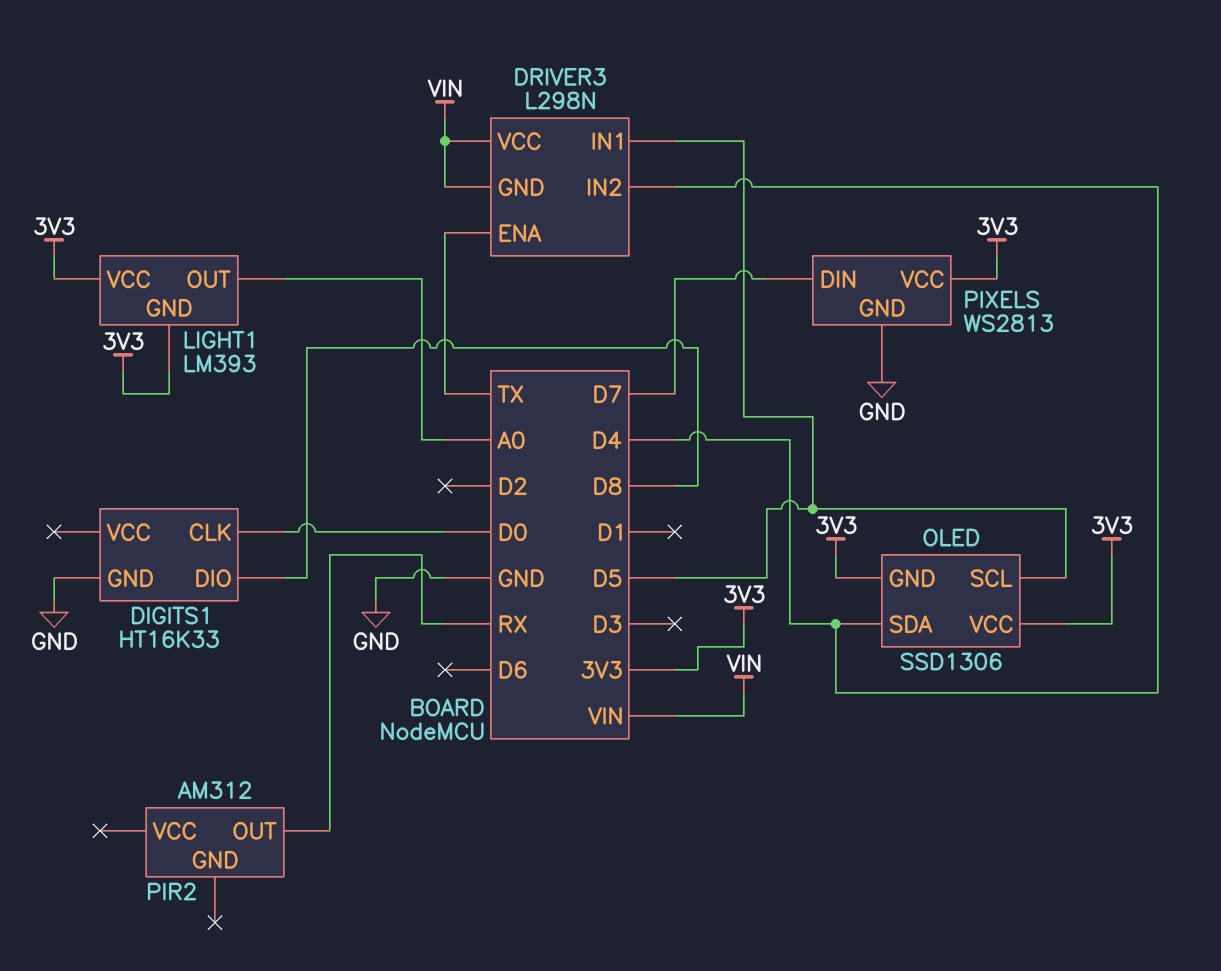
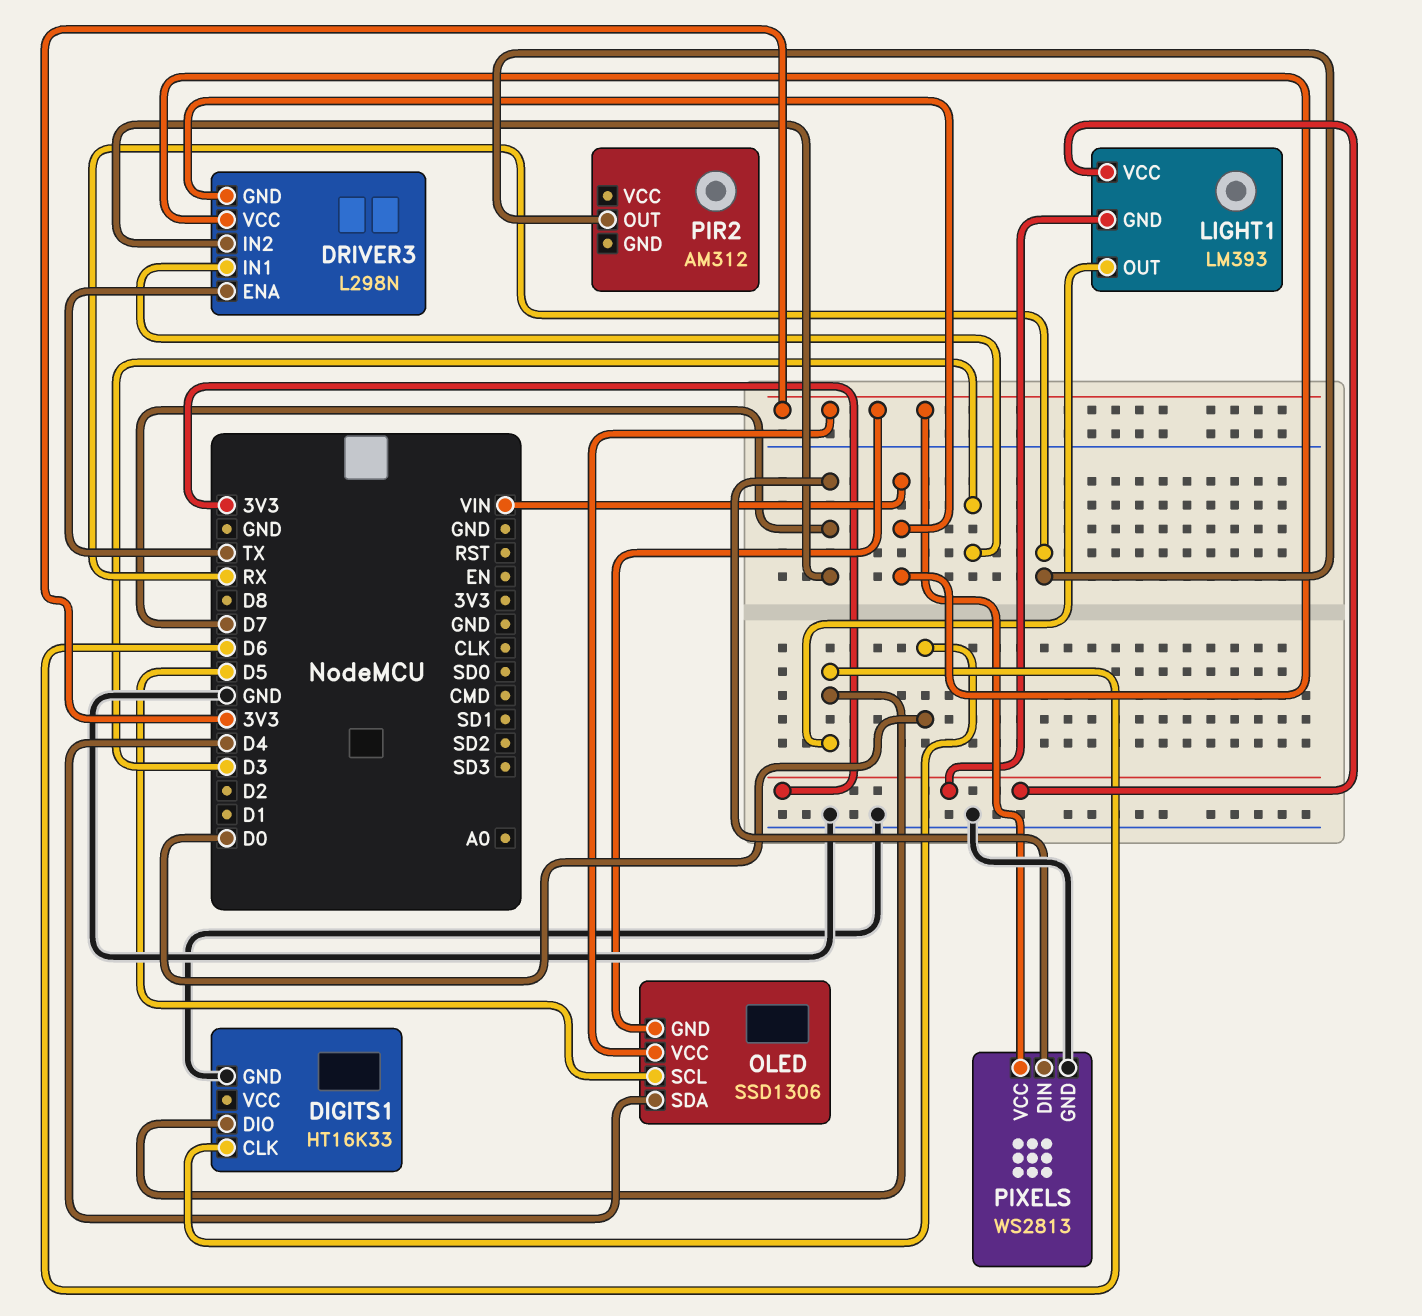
DIGITS1 pin DIO: D8 -> D6
DRIVER3 pin IN1: D5 -> D3
DRIVER3 pin IN2: D4 -> D7
LIGHT1 pin OUT: A0 -> D6

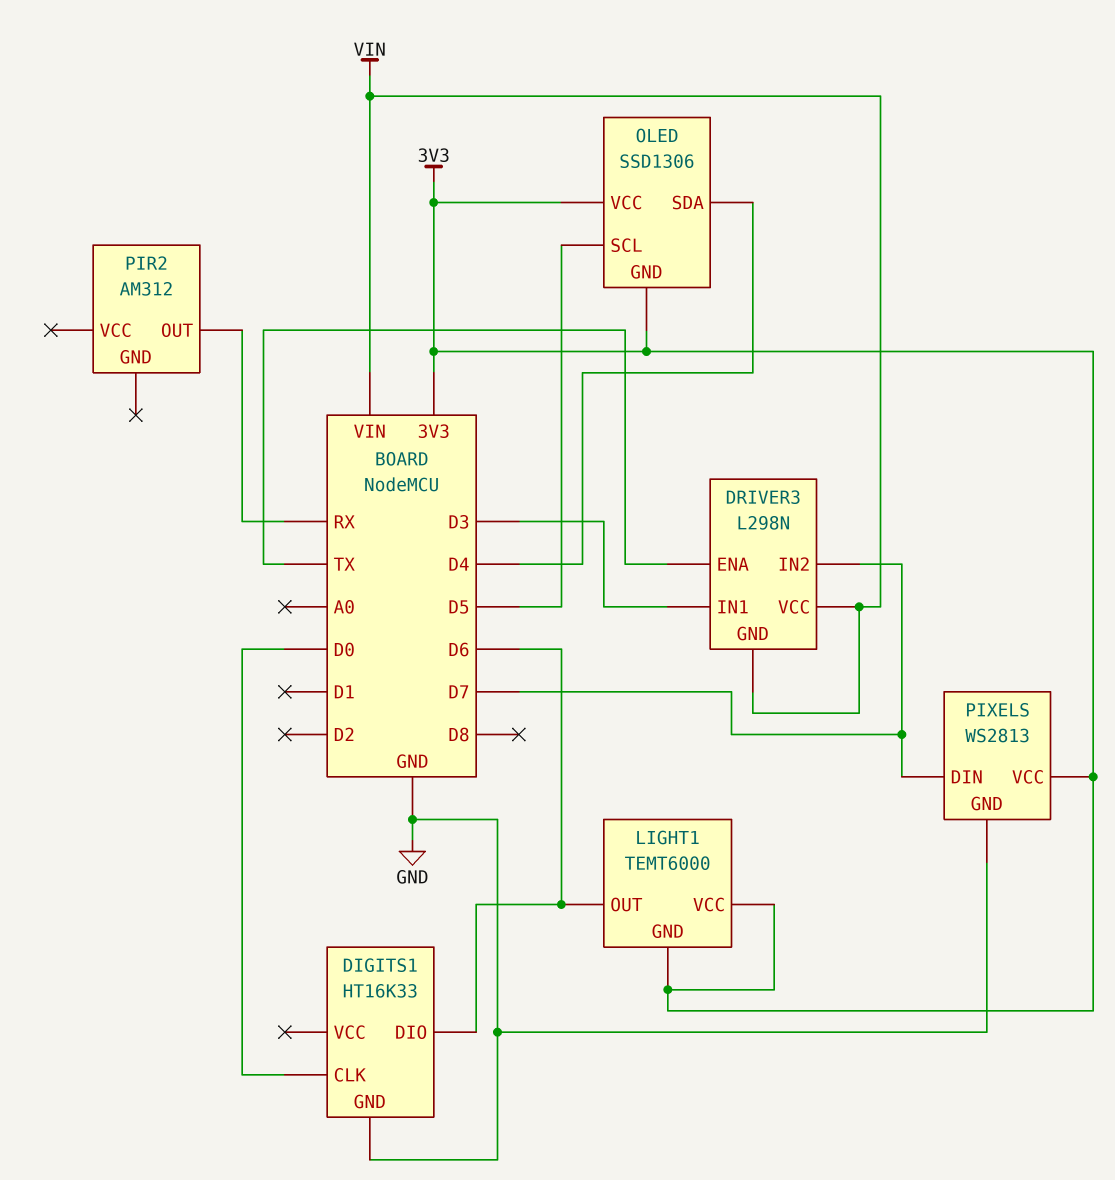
LIGHT1: LM393 -> TEMT6000

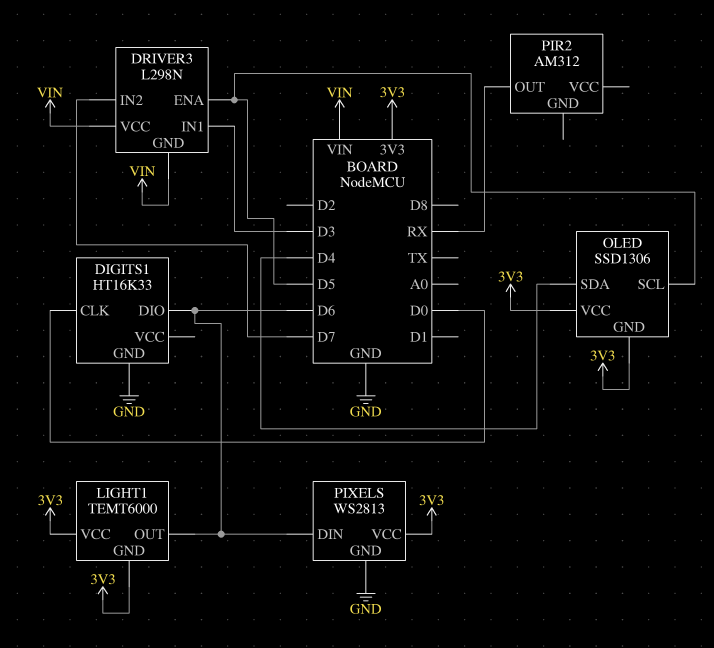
DRIVER3 pin ENA: TX -> D5
PIXELS pin DIN: D7 -> D6

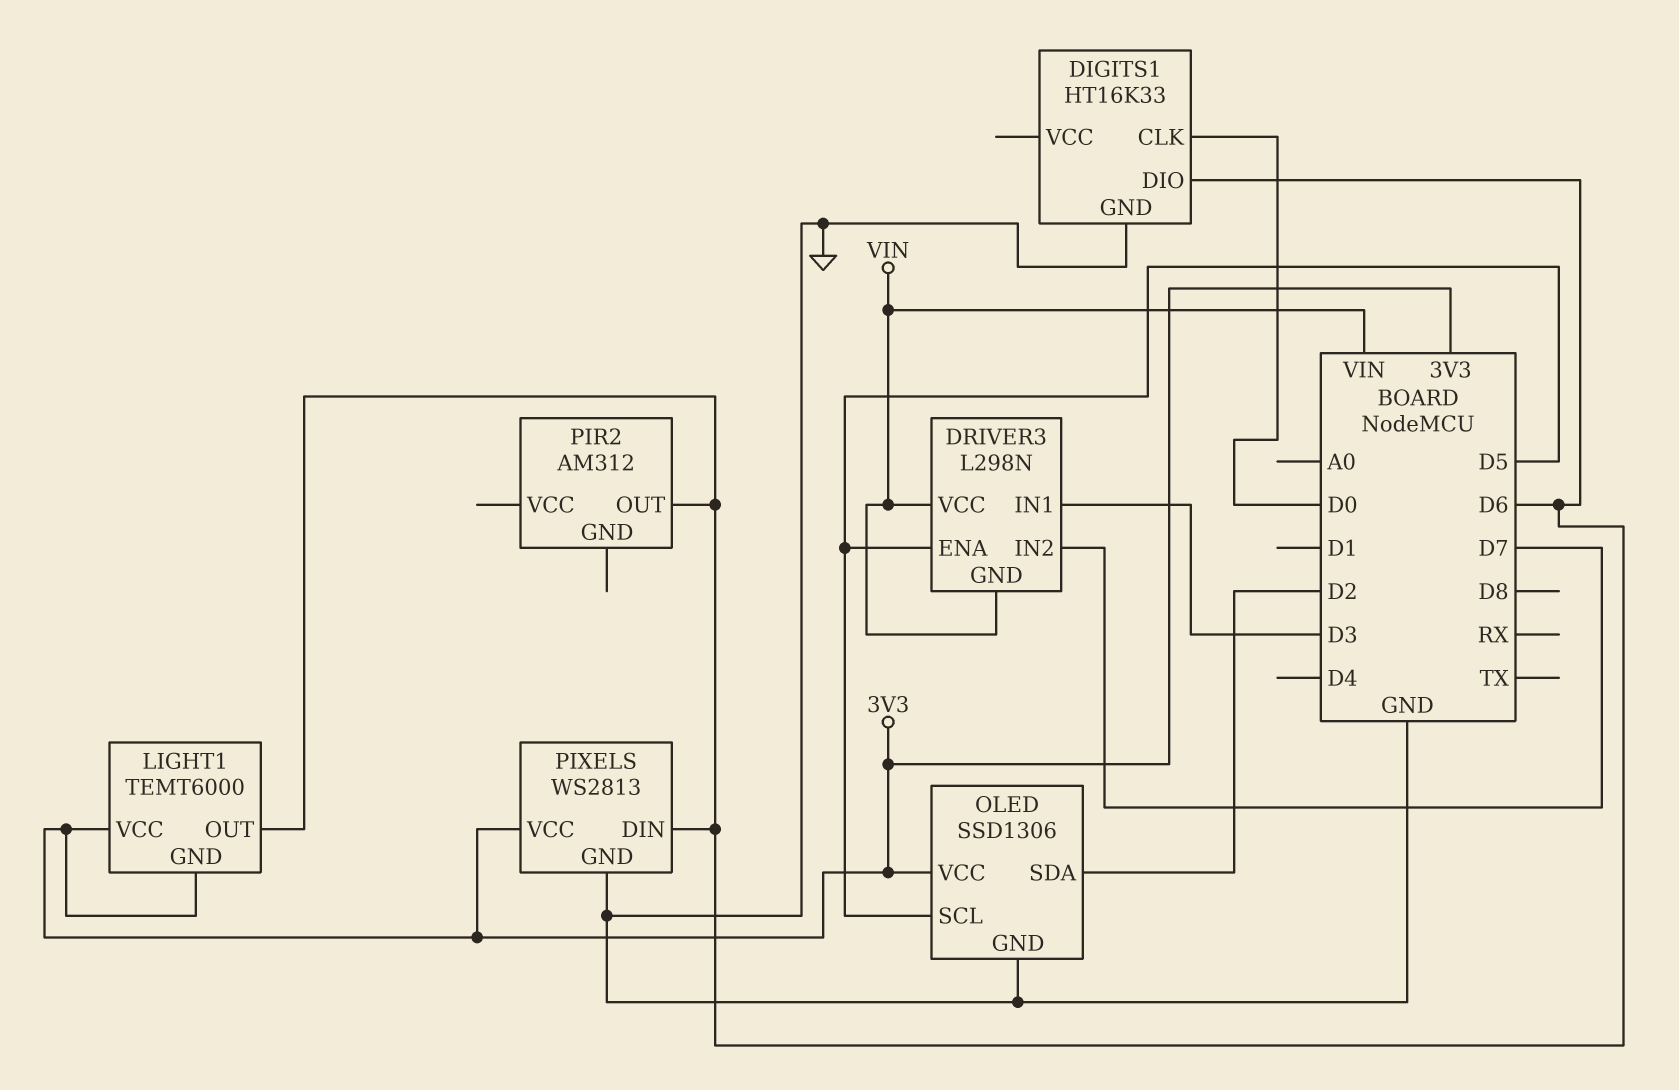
OLED pin GND: 3V3 -> GND
OLED pin SDA: D4 -> D2
PIR2 pin OUT: RX -> D6

